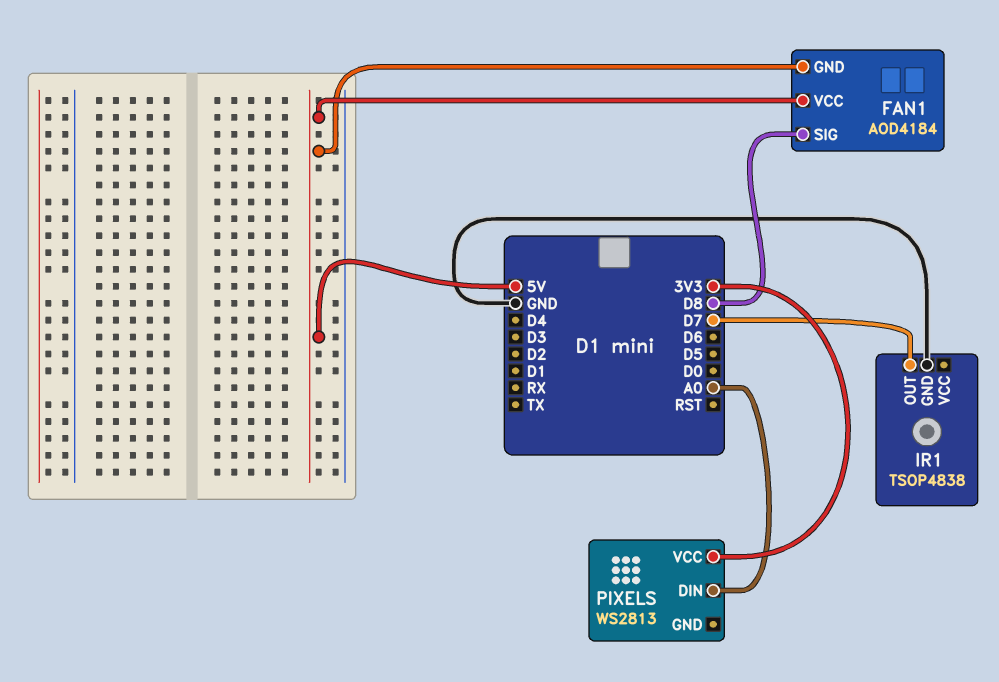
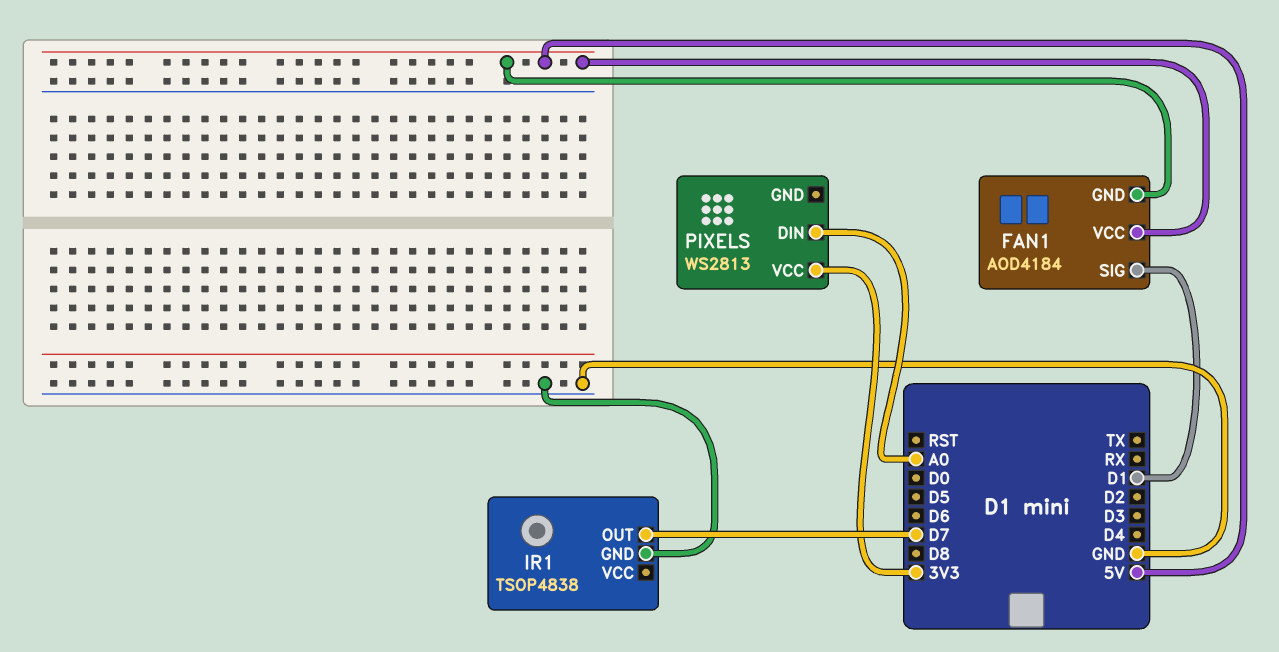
FAN1 pin SIG: D8 -> D1

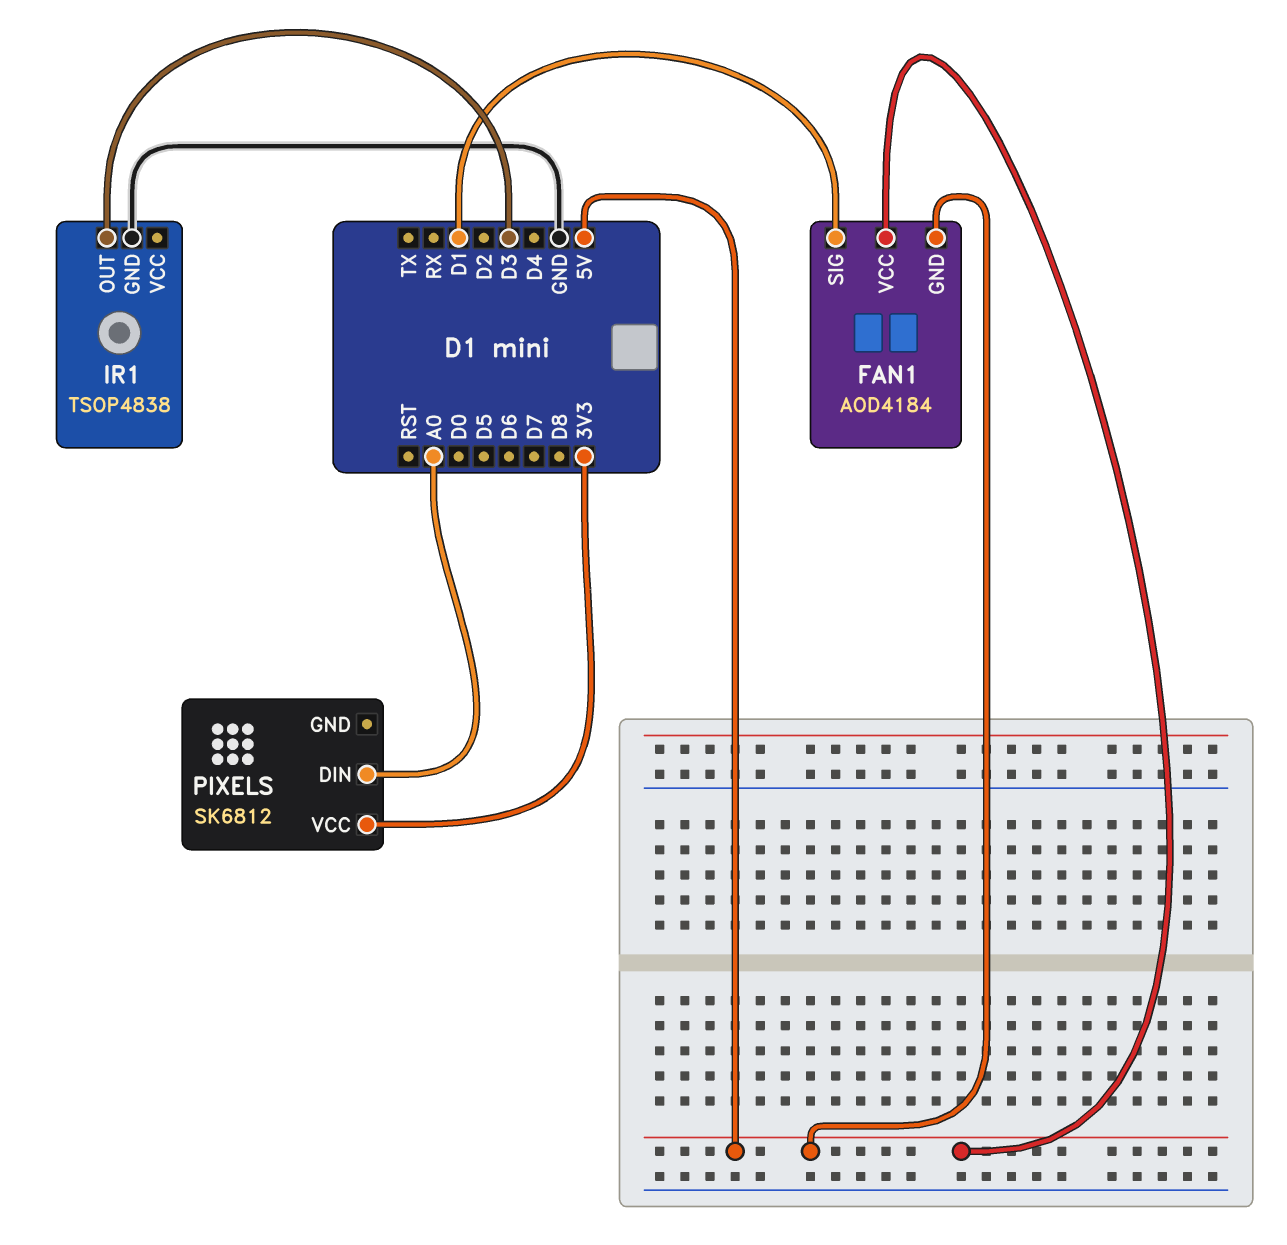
IR1 pin OUT: D7 -> D3
PIXELS: WS2813 -> SK6812

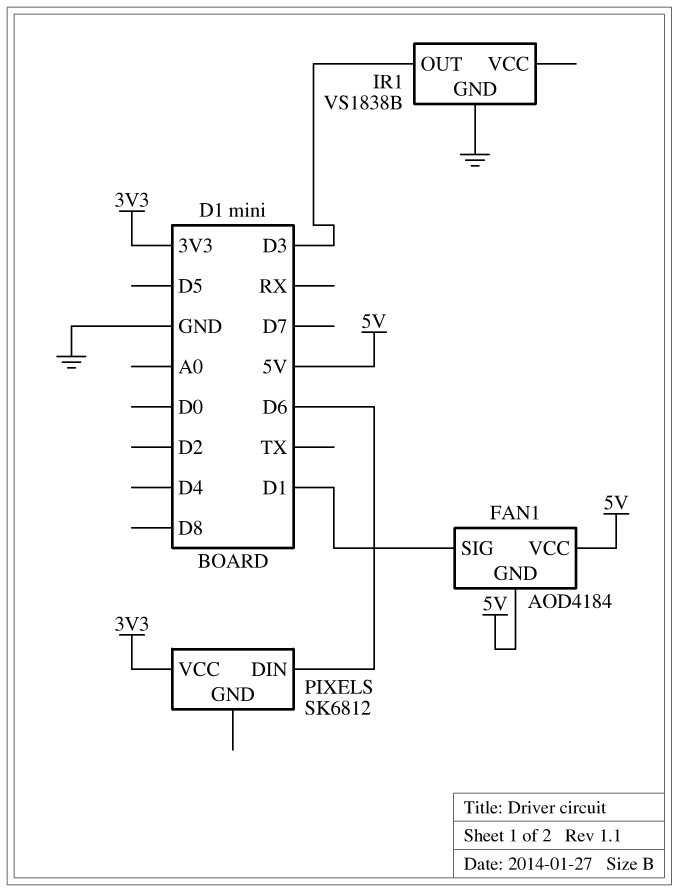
IR1: TSOP4838 -> VS1838B
PIXELS pin DIN: A0 -> D6

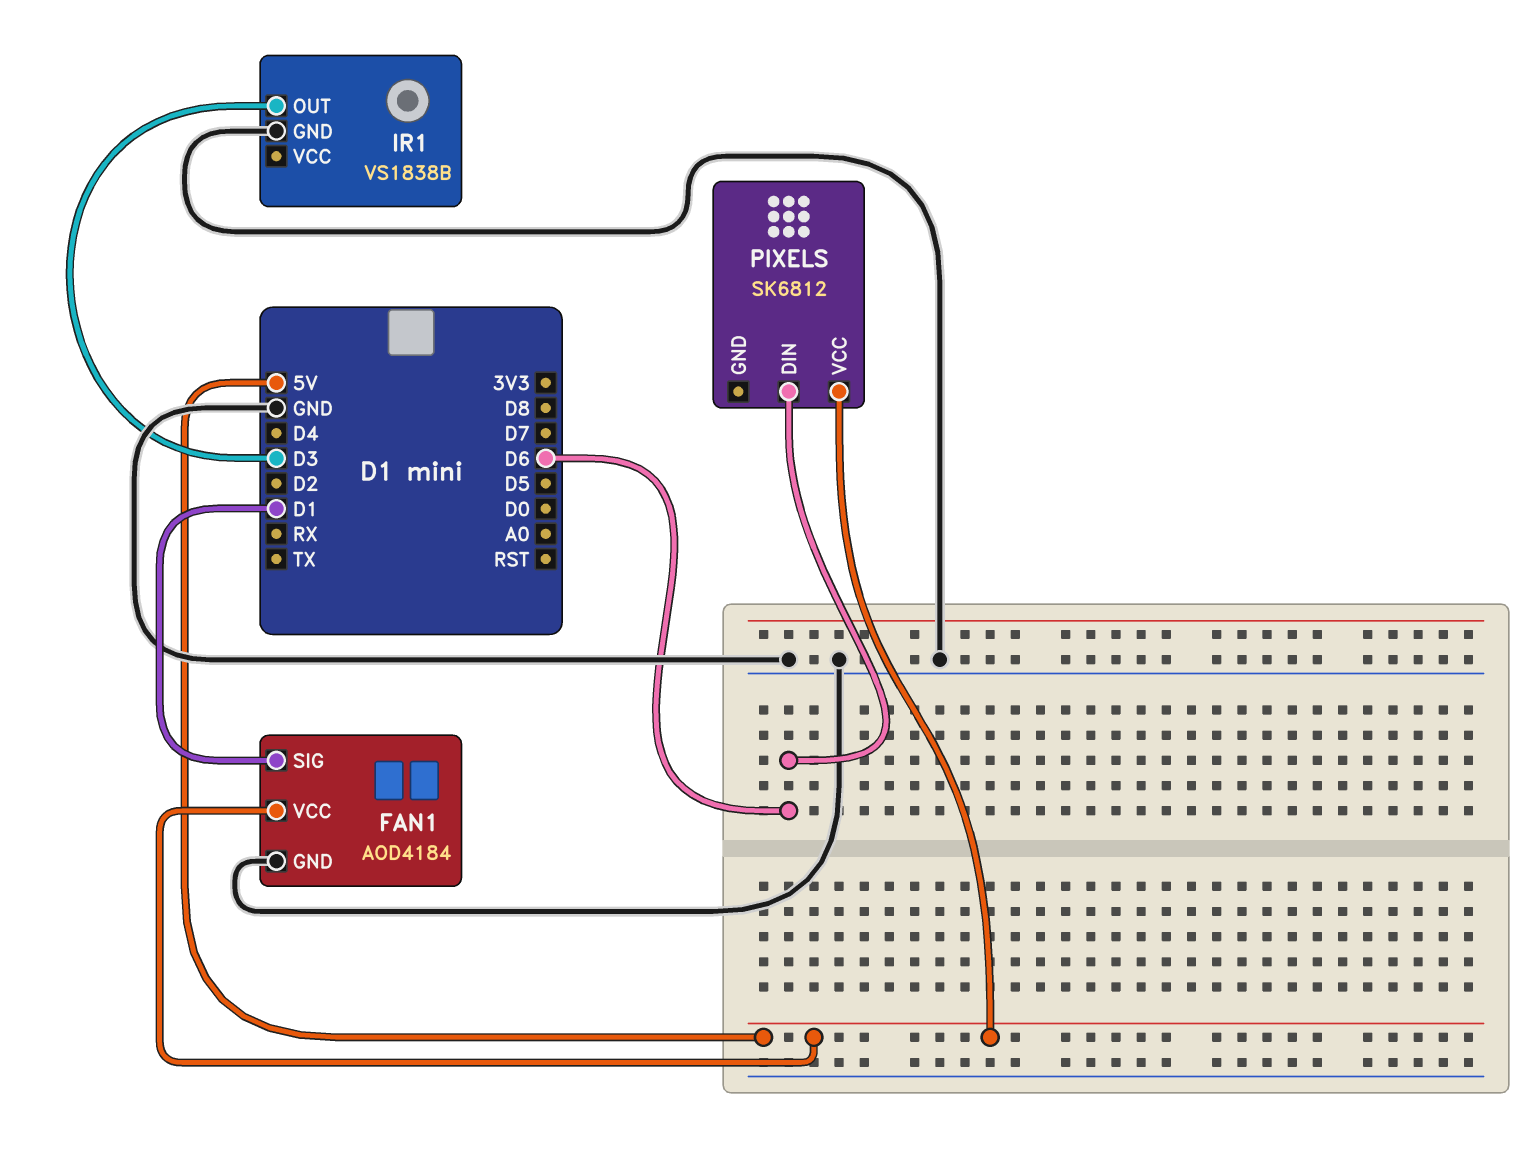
FAN1 pin GND: 5V -> GND
PIXELS pin VCC: 3V3 -> 5V

